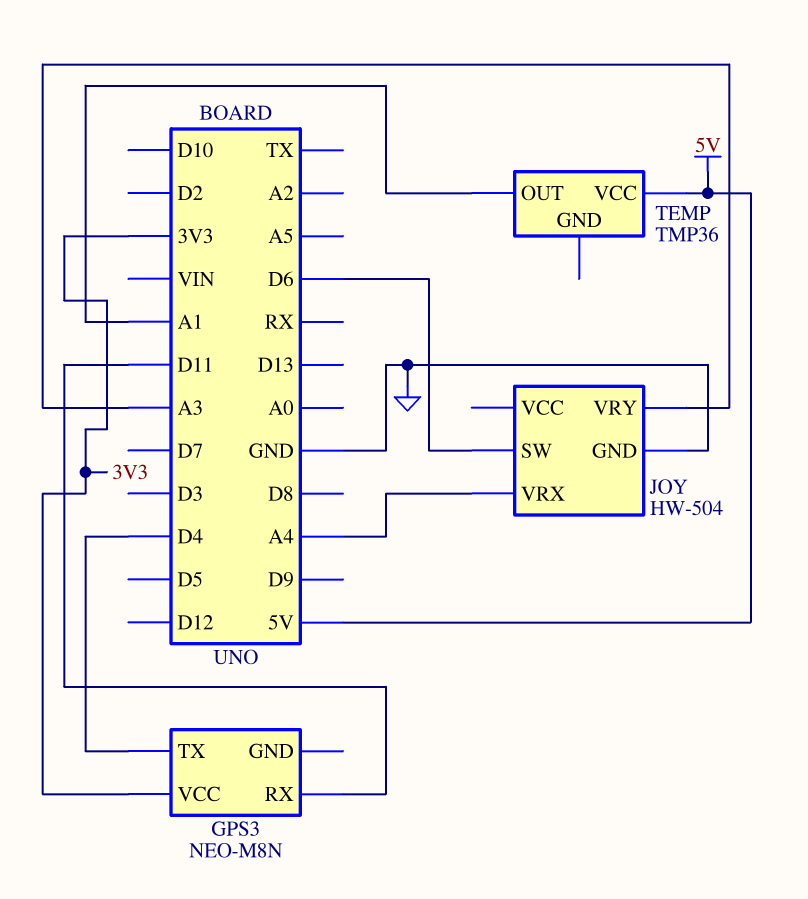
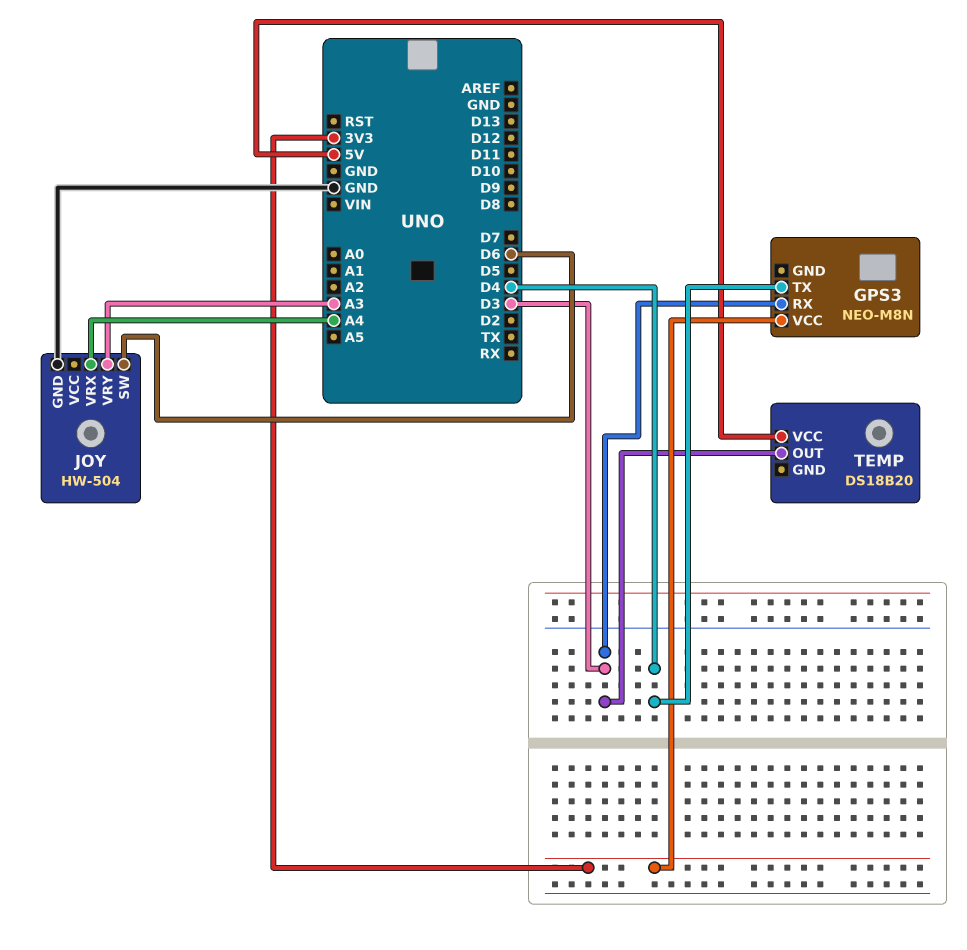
GPS3 pin RX: D11 -> D3
TEMP: TMP36 -> DS18B20
TEMP pin OUT: A1 -> D3

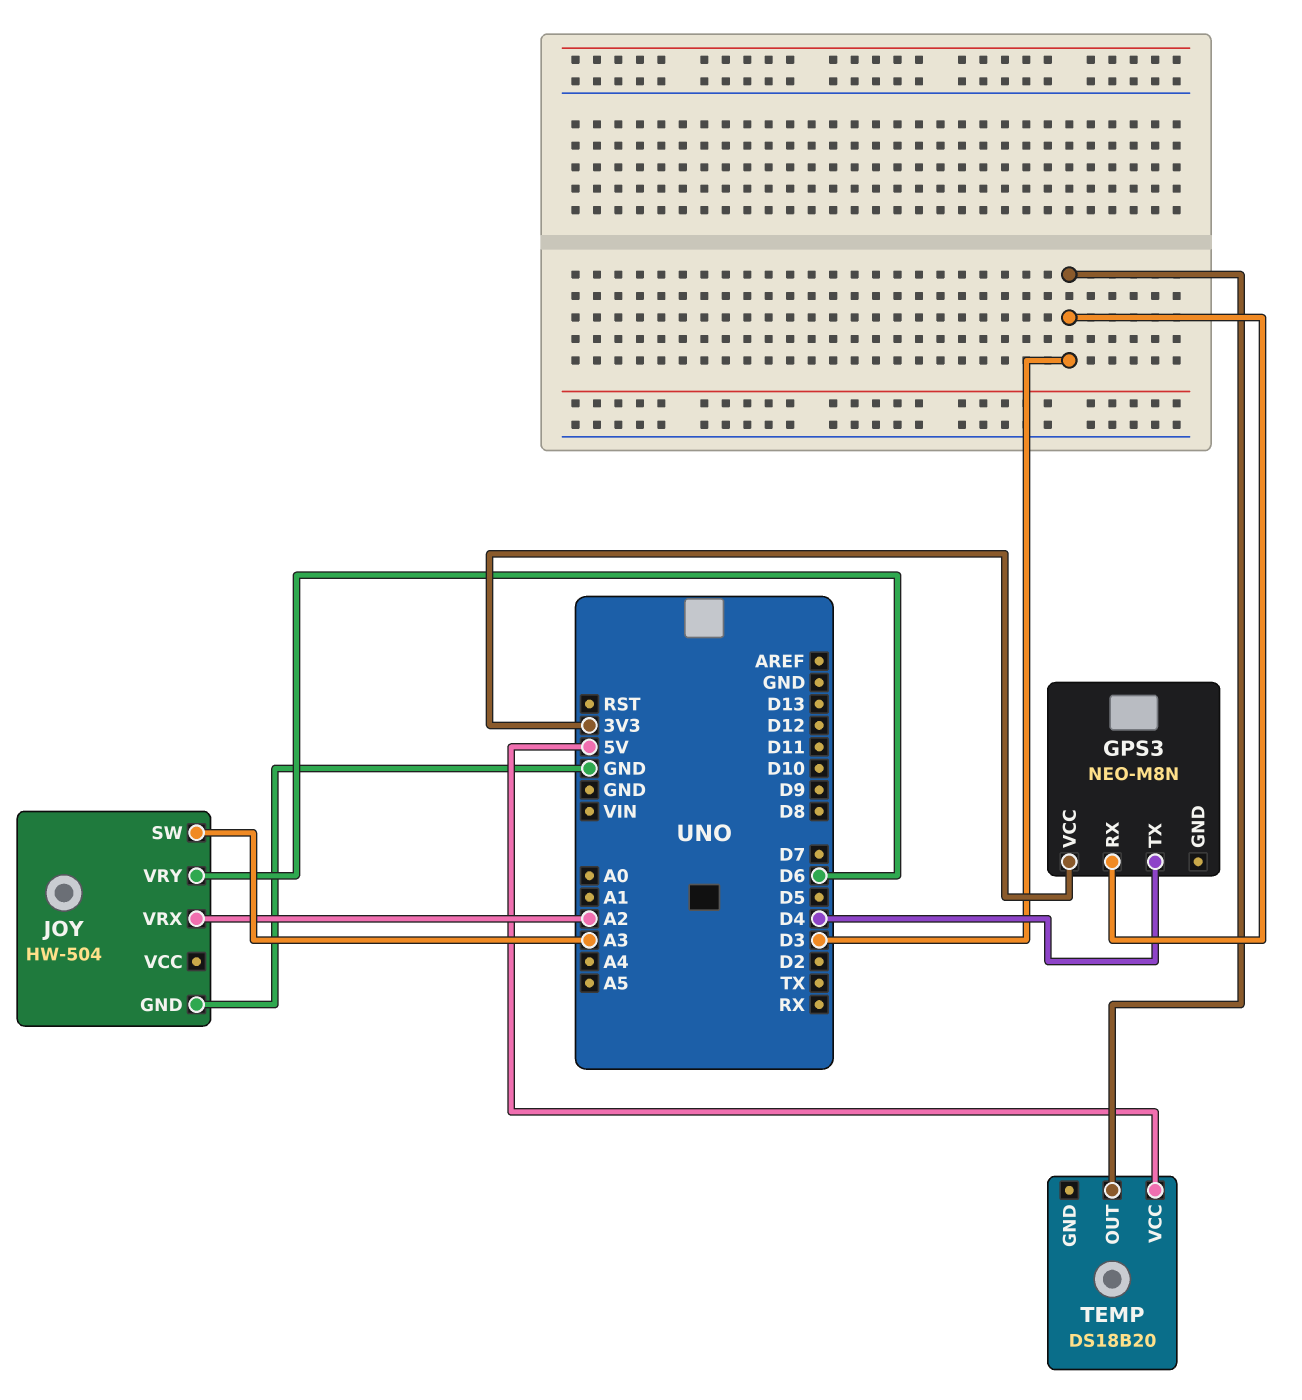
JOY pin SW: D6 -> A3
JOY pin VRX: A4 -> A2
JOY pin VRY: A3 -> D6

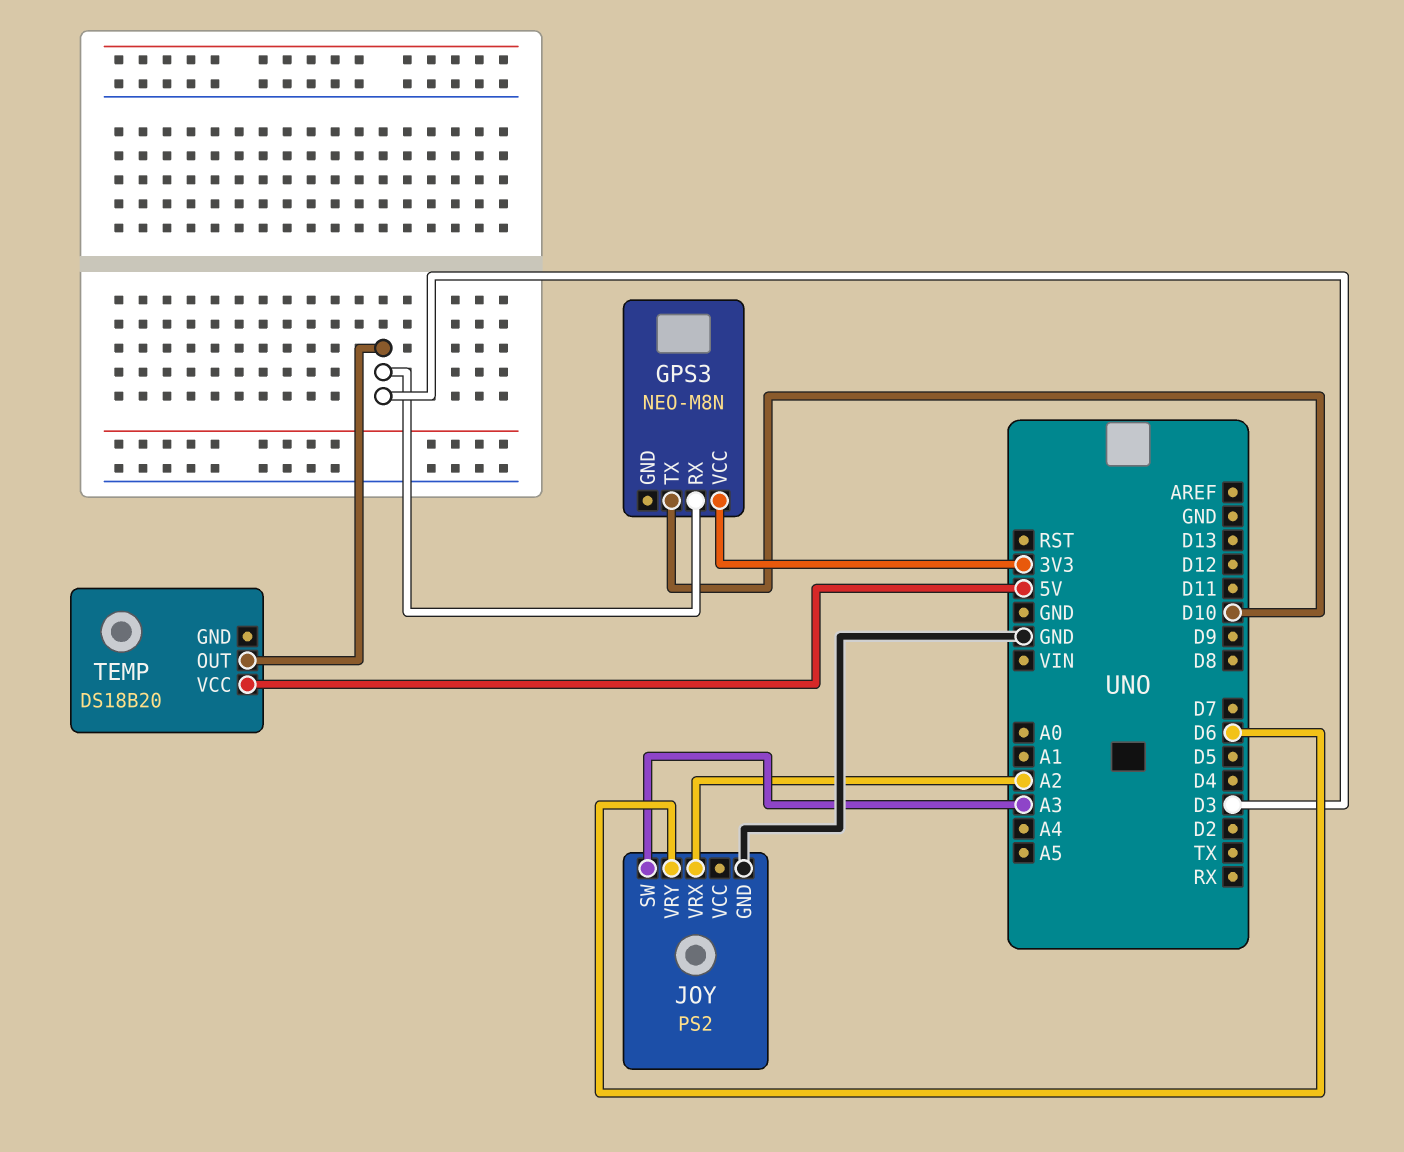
GPS3 pin TX: D4 -> D10
JOY: HW-504 -> PS2

